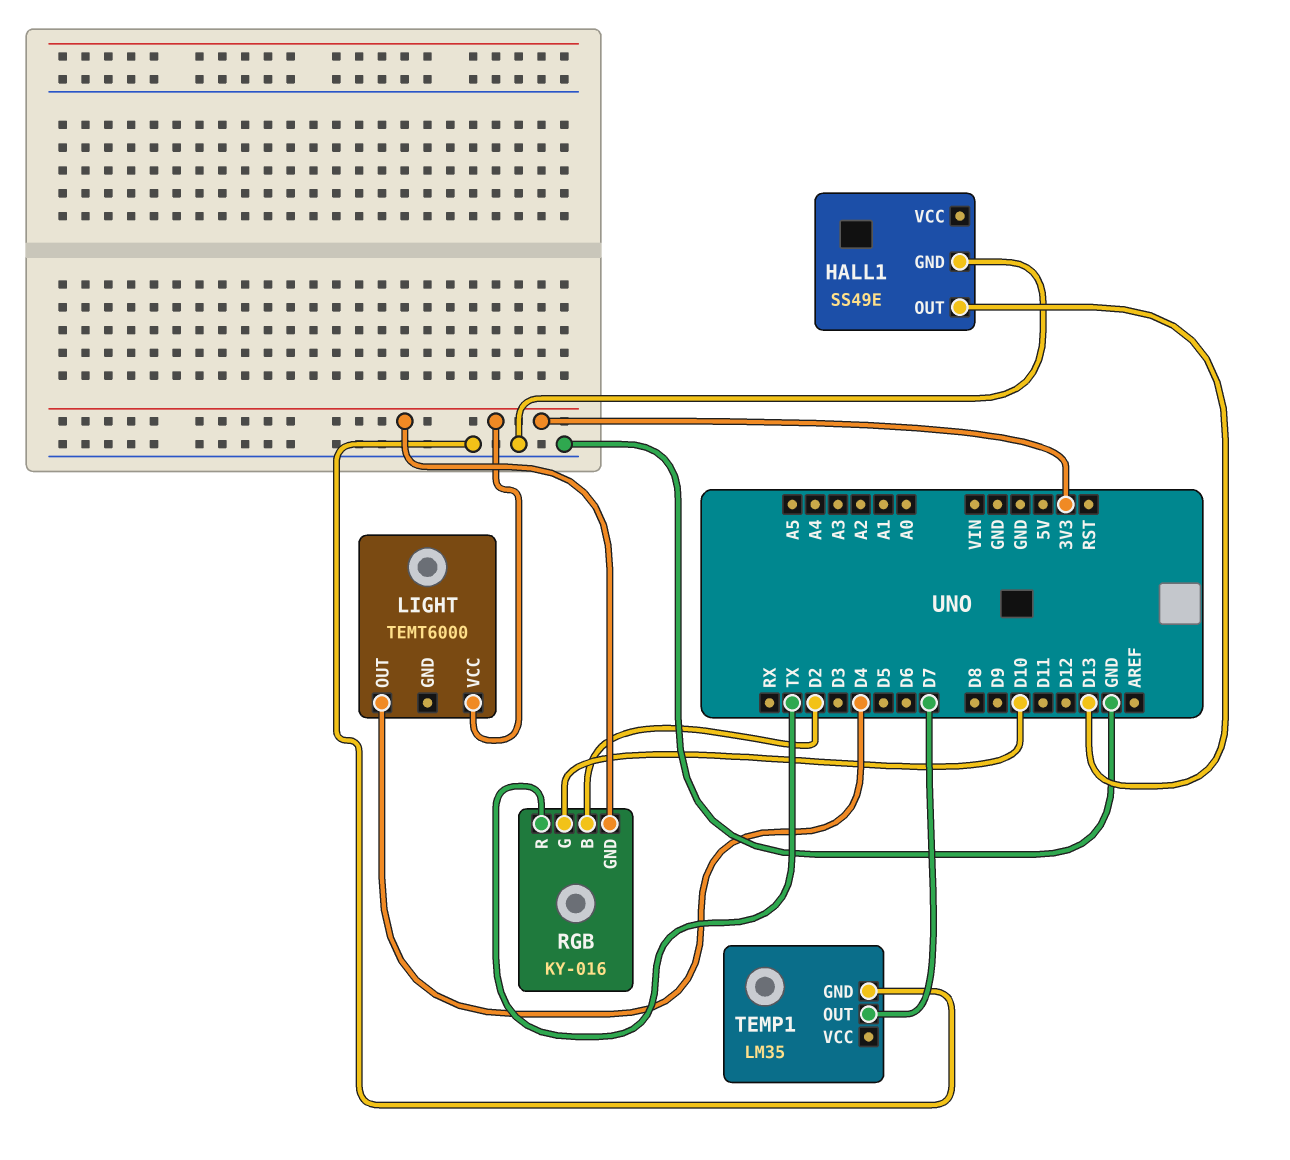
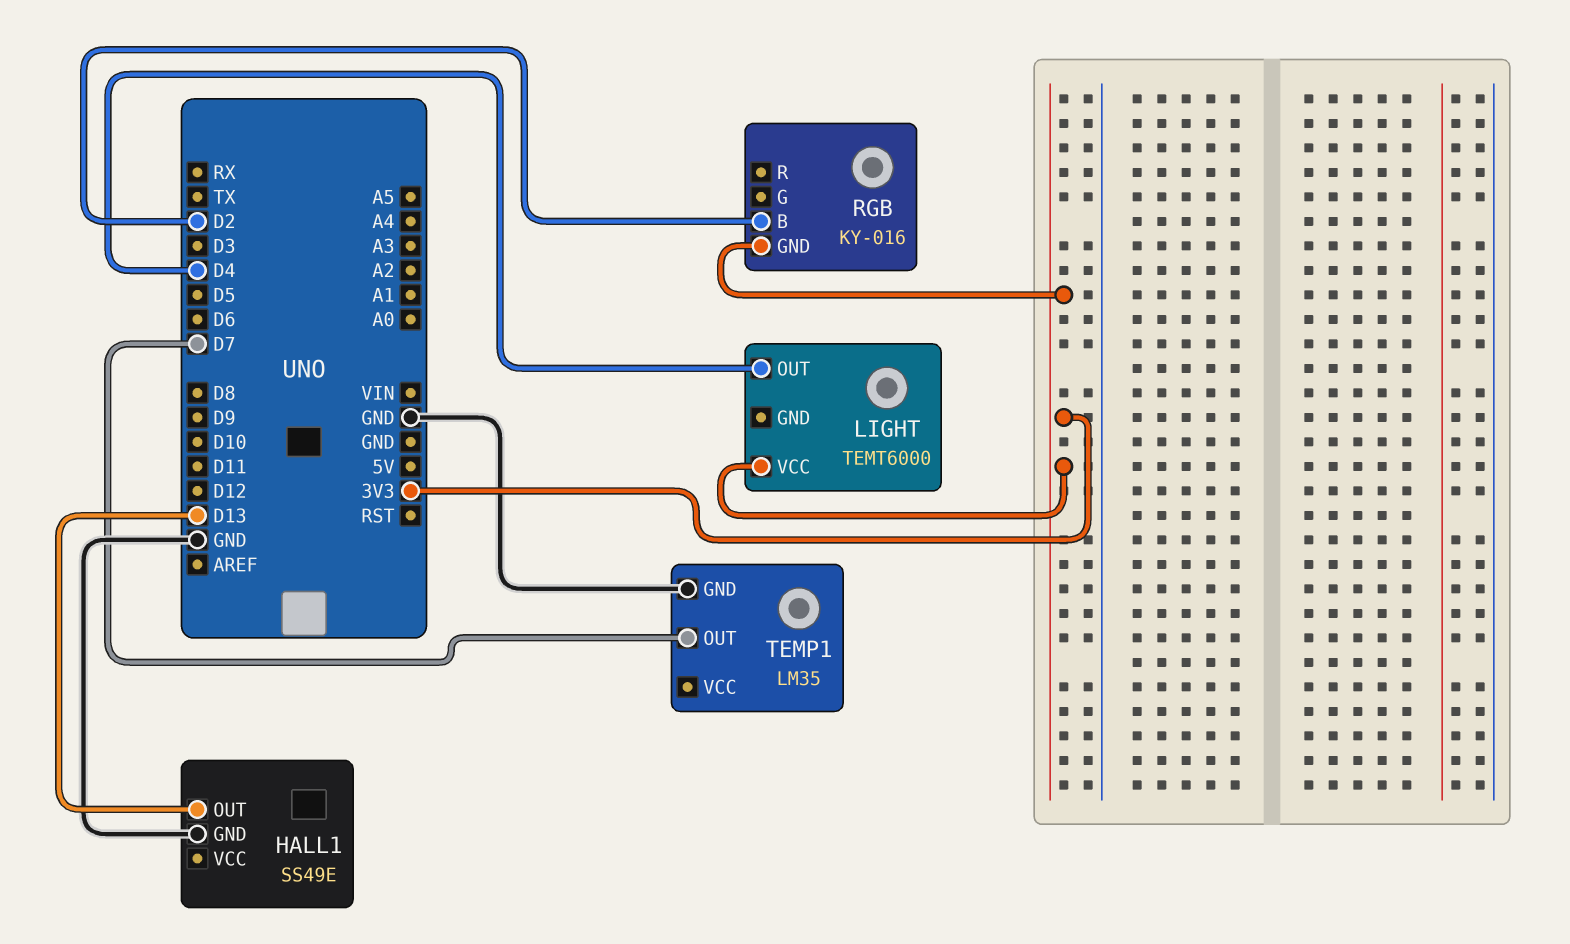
RGB pin G: D10 -> none
RGB pin R: TX -> none

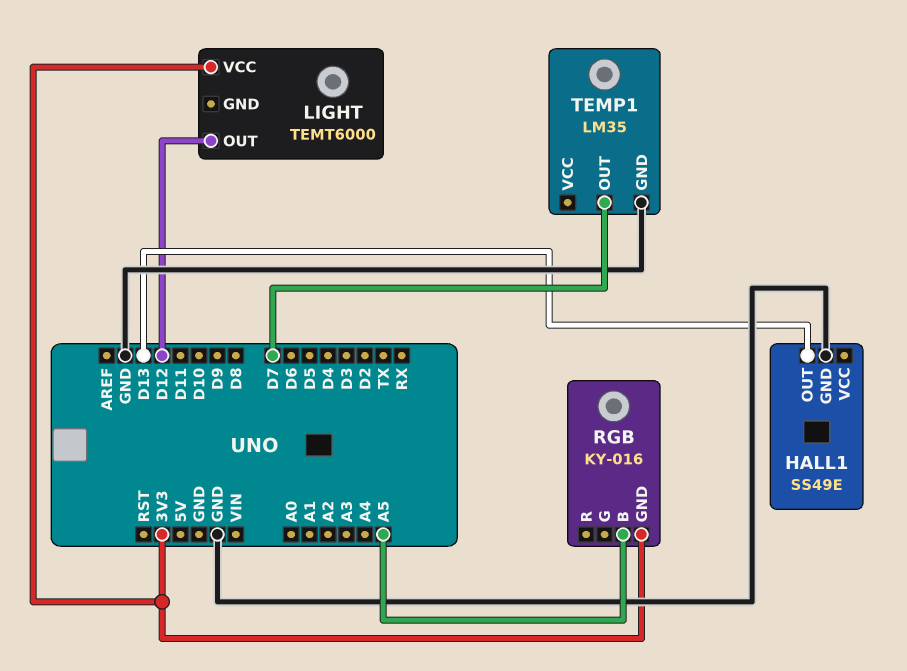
LIGHT pin OUT: D4 -> D12
RGB pin B: D2 -> A5

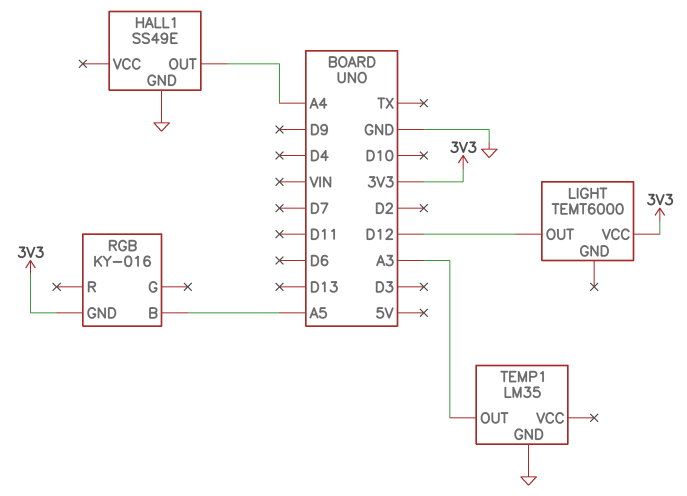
HALL1 pin OUT: D13 -> A4
TEMP1 pin OUT: D7 -> A3

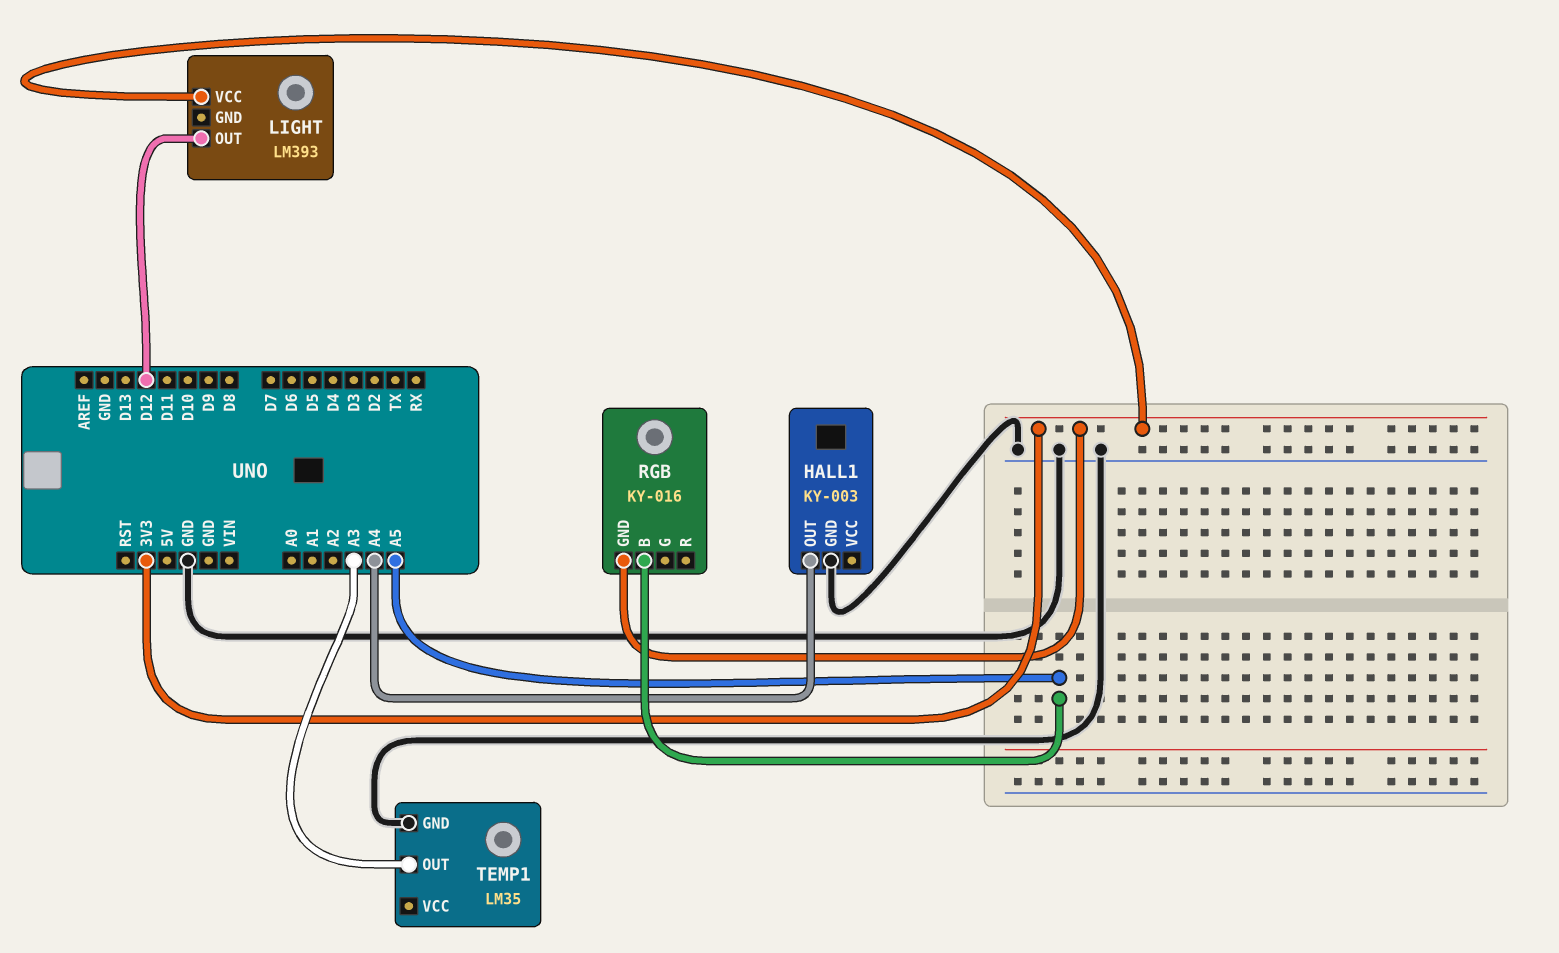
HALL1: SS49E -> KY-003
LIGHT: TEMT6000 -> LM393

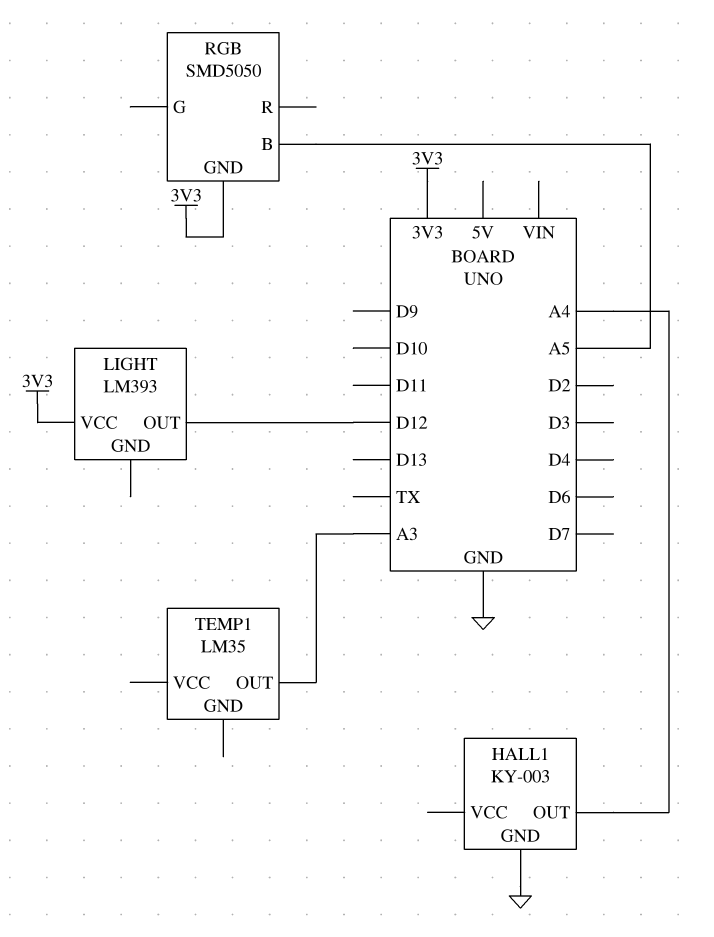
RGB: KY-016 -> SMD5050
TEMP1 pin GND: GND -> none

